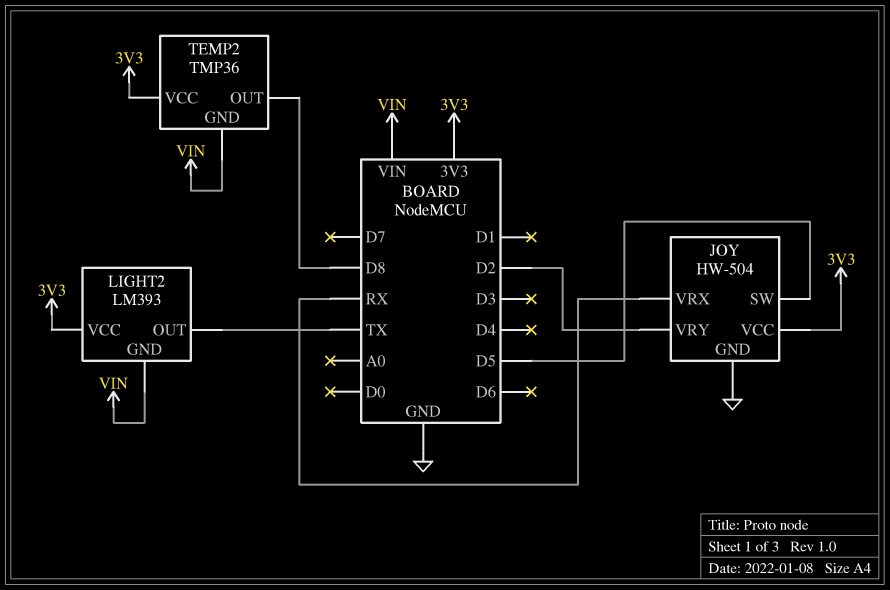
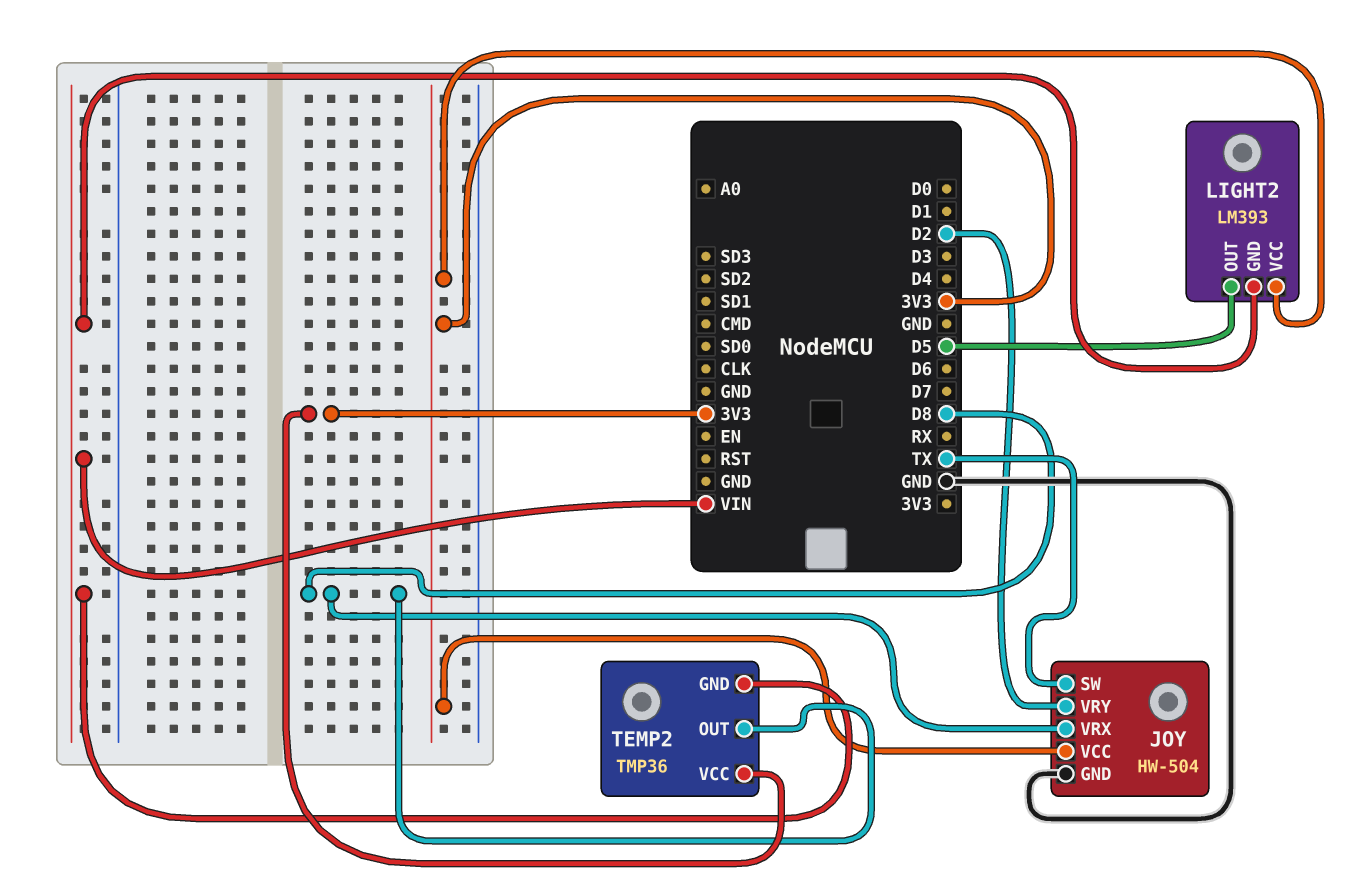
JOY pin SW: D5 -> TX
JOY pin VRX: RX -> D8
LIGHT2 pin OUT: TX -> D5

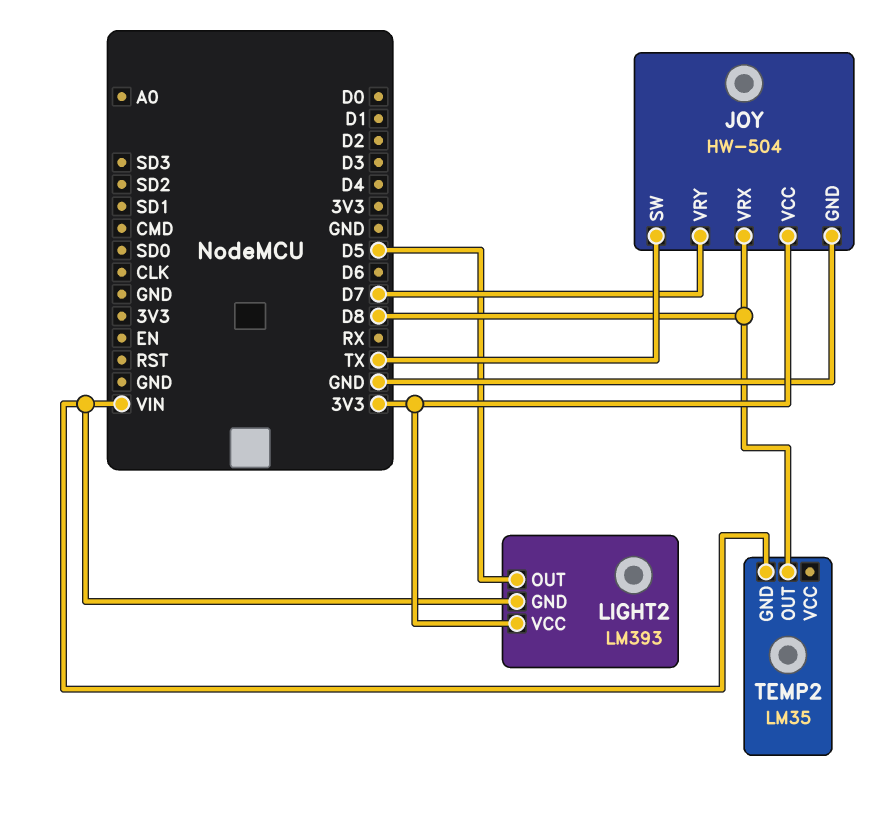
JOY pin VRY: D2 -> D7
TEMP2: TMP36 -> LM35
TEMP2 pin VCC: 3V3 -> none

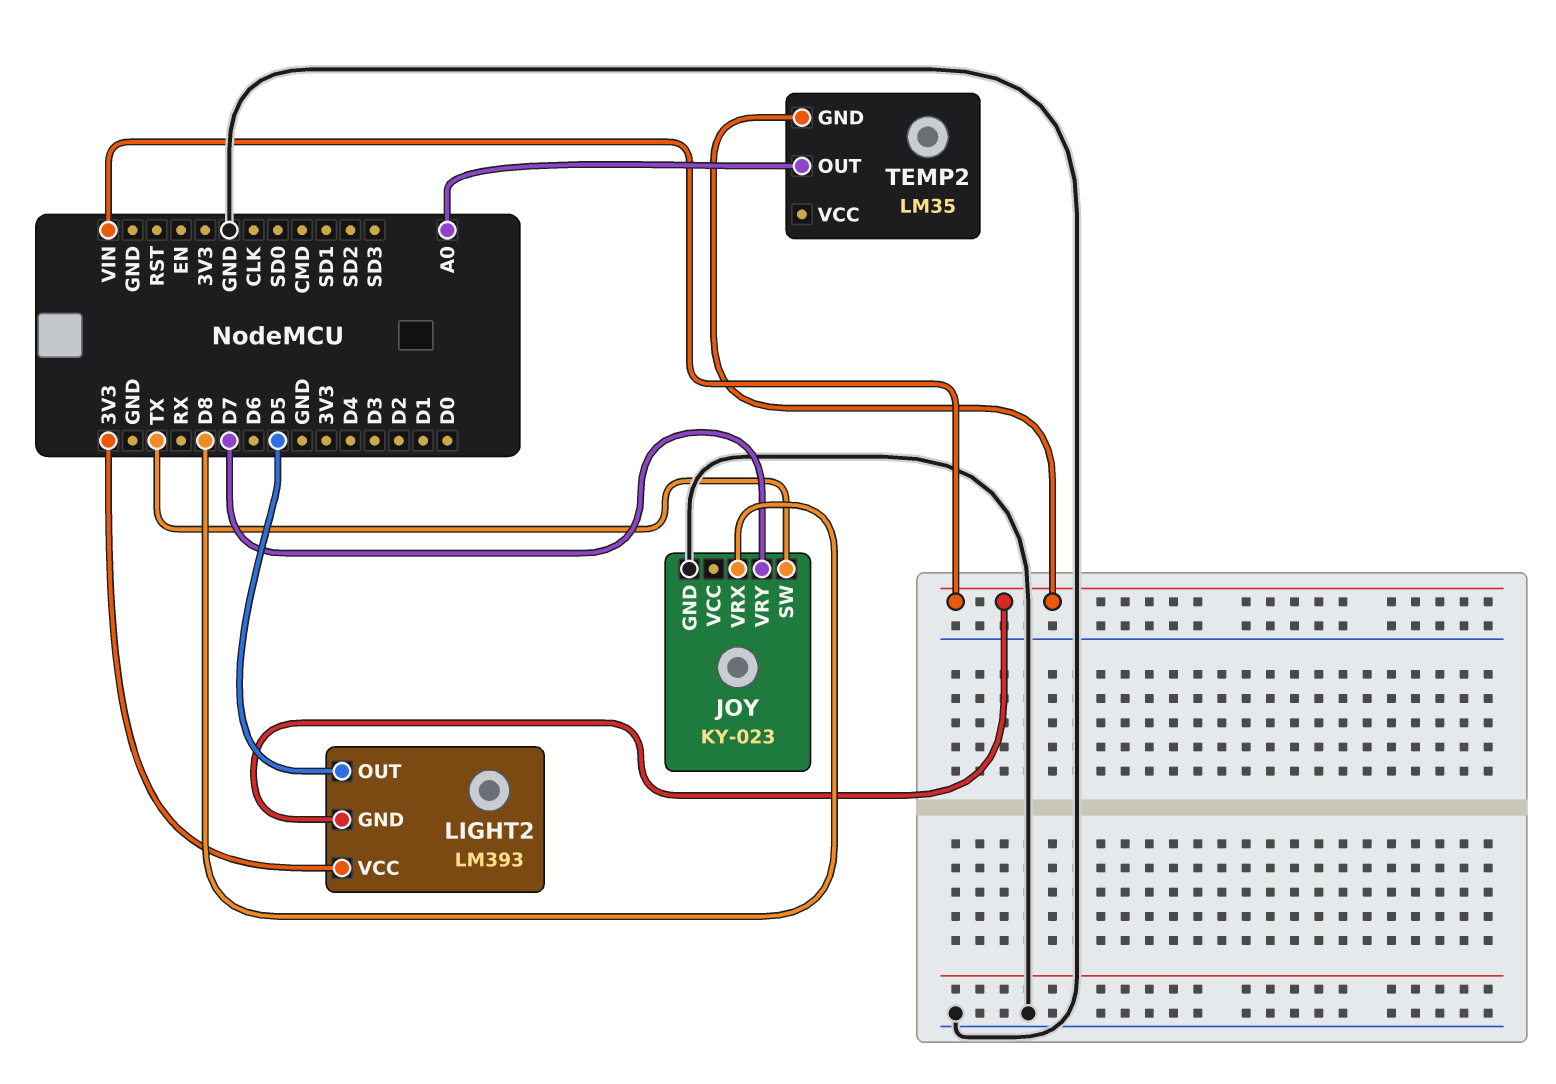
JOY: HW-504 -> KY-023
JOY pin VCC: 3V3 -> none
TEMP2 pin OUT: D8 -> A0

